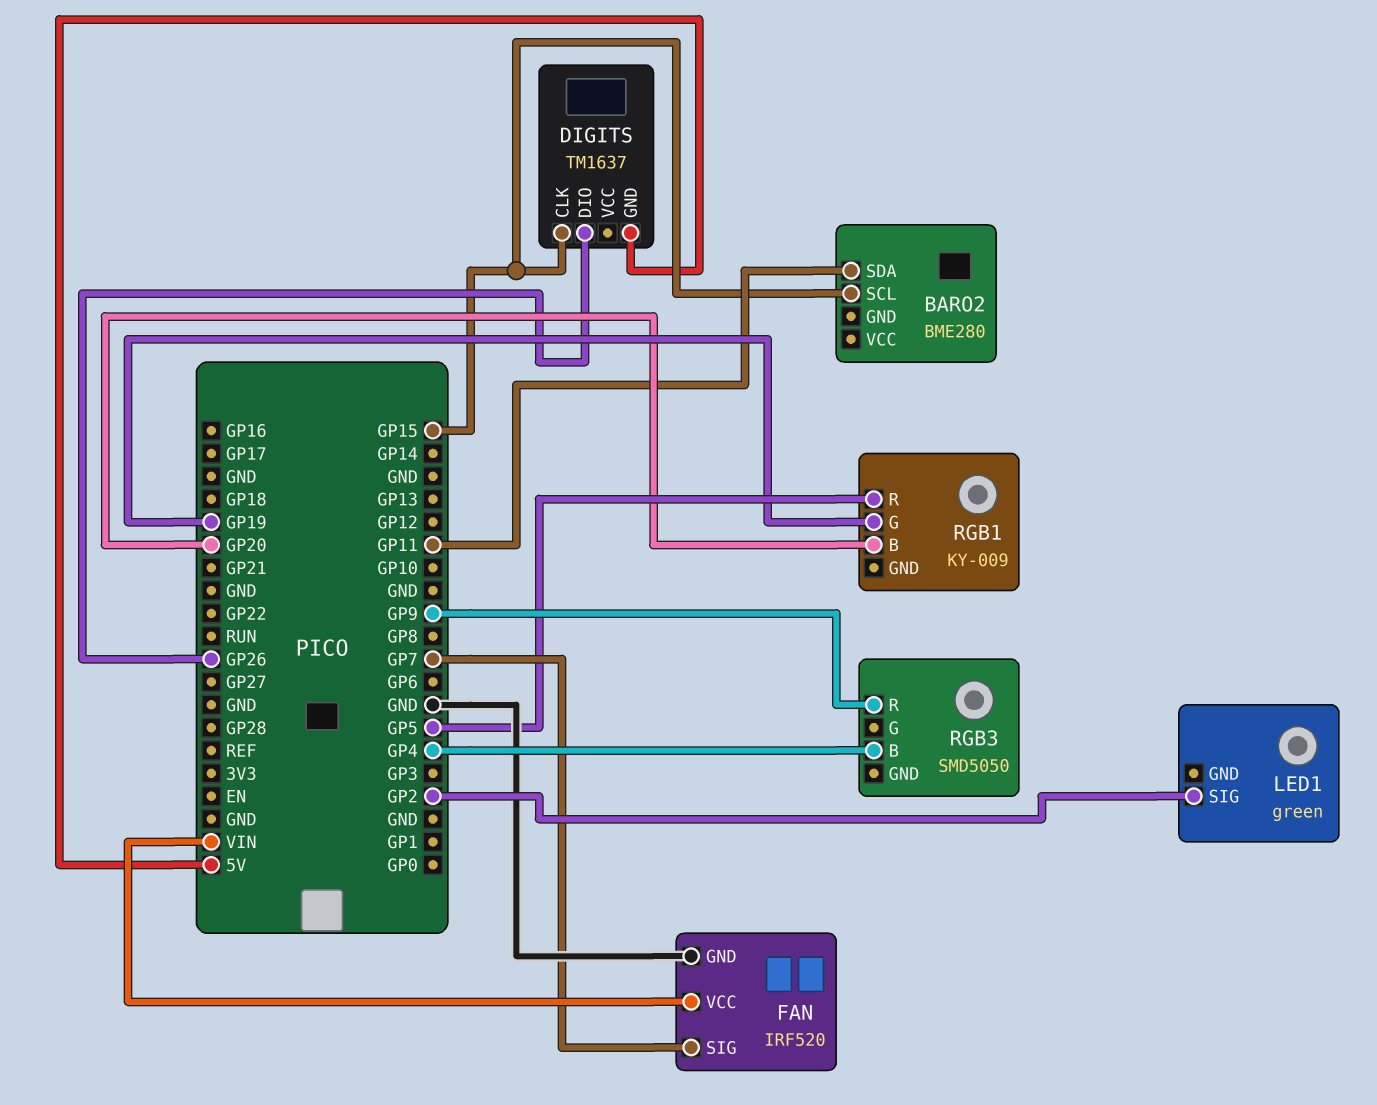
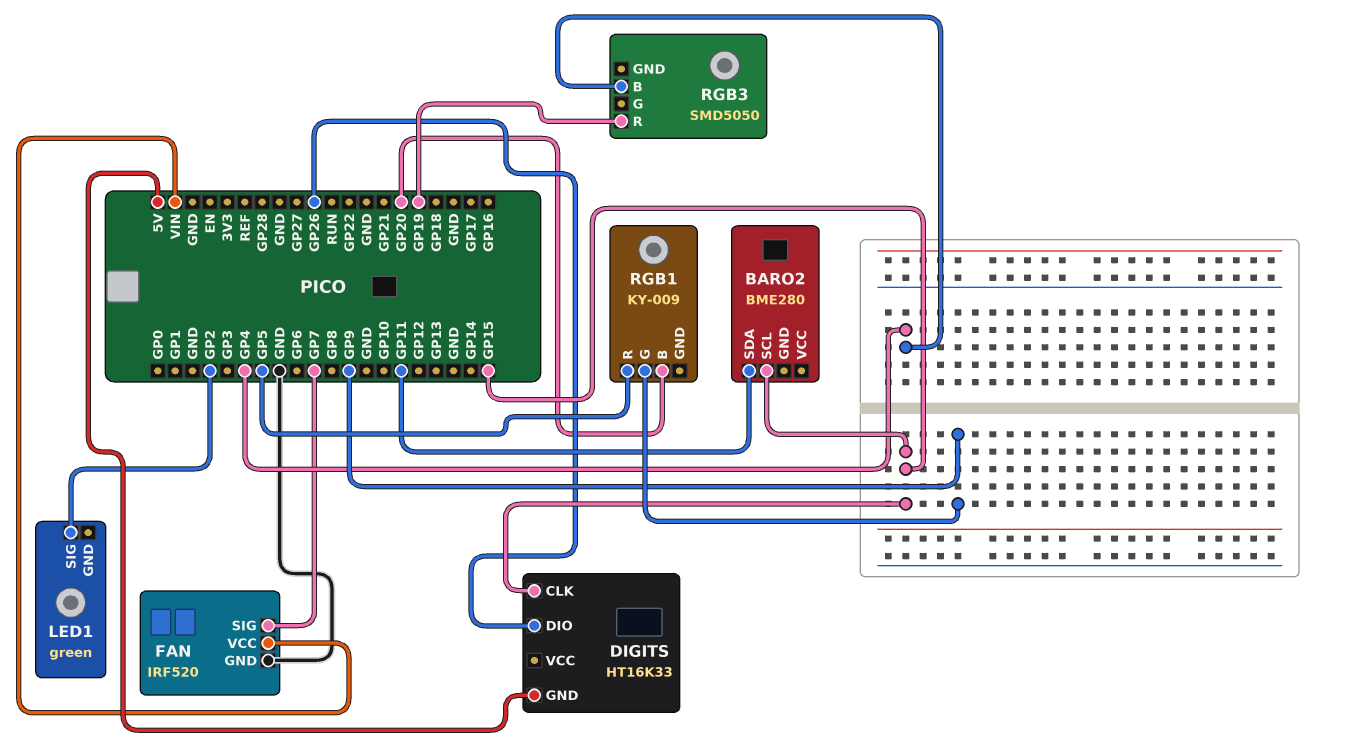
DIGITS: TM1637 -> HT16K33
RGB1 pin G: GP19 -> GP9
RGB3 pin R: GP9 -> GP19

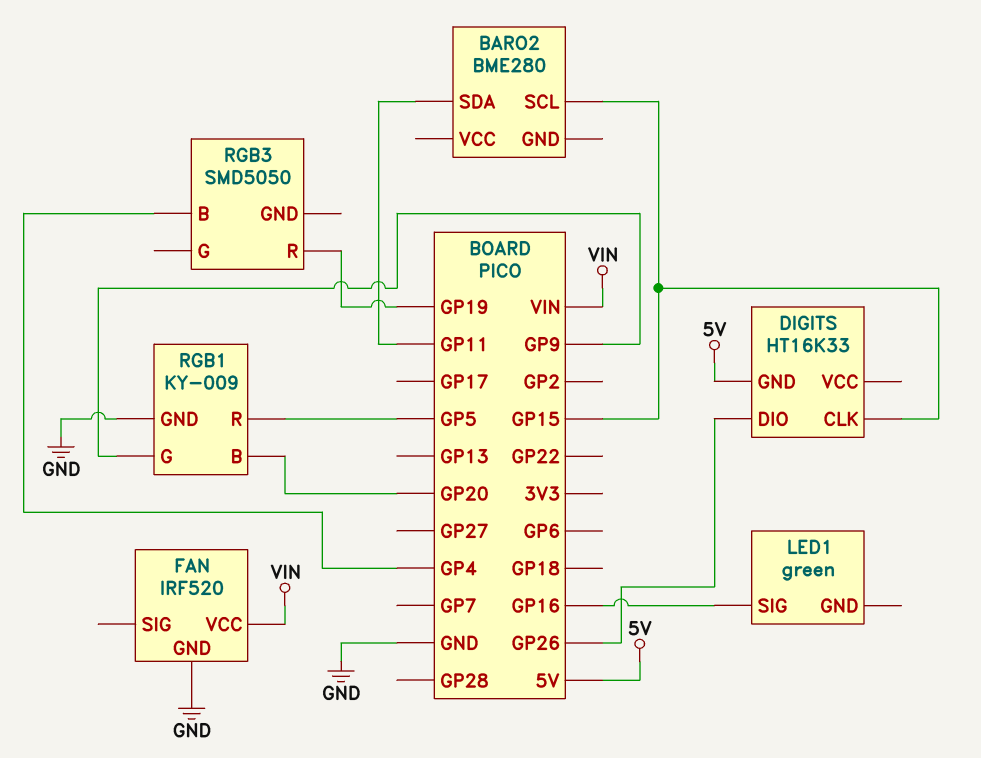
FAN pin SIG: GP7 -> none
LED1 pin SIG: GP2 -> GP16
RGB1 pin GND: none -> GND

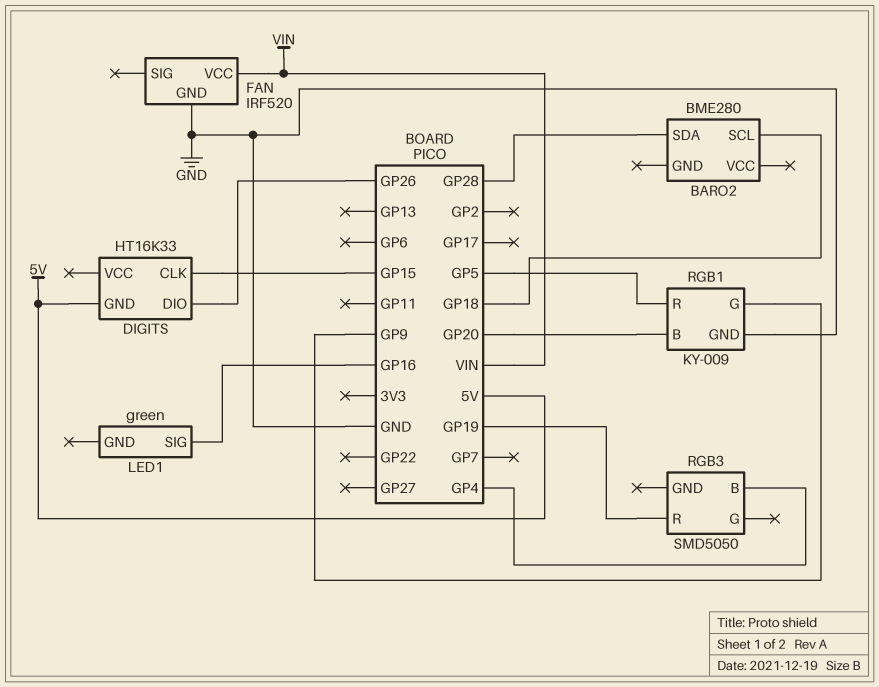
BARO2 pin SCL: GP15 -> GP18
BARO2 pin SDA: GP11 -> GP28

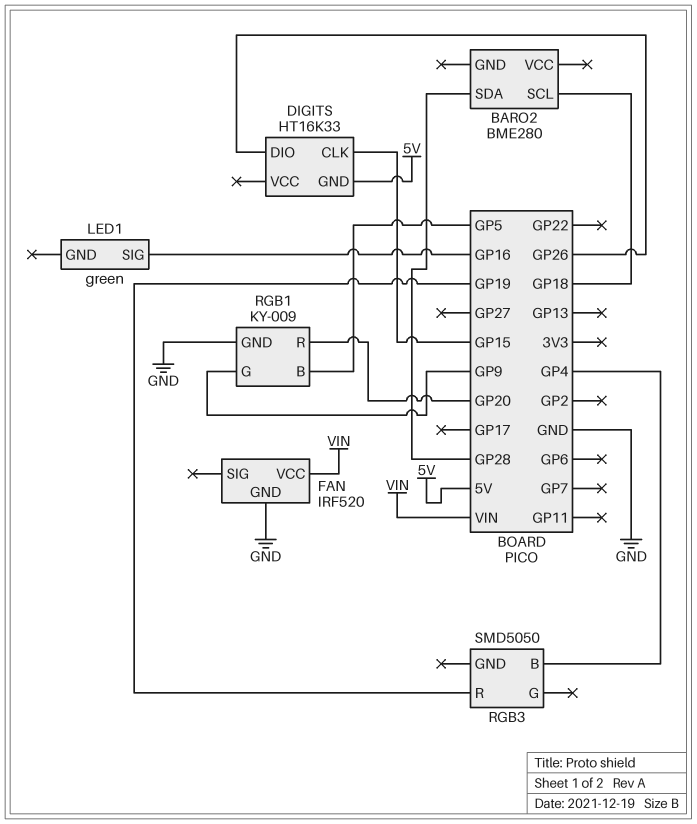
RGB1 pin B: GP20 -> GP5
RGB1 pin R: GP5 -> GP20

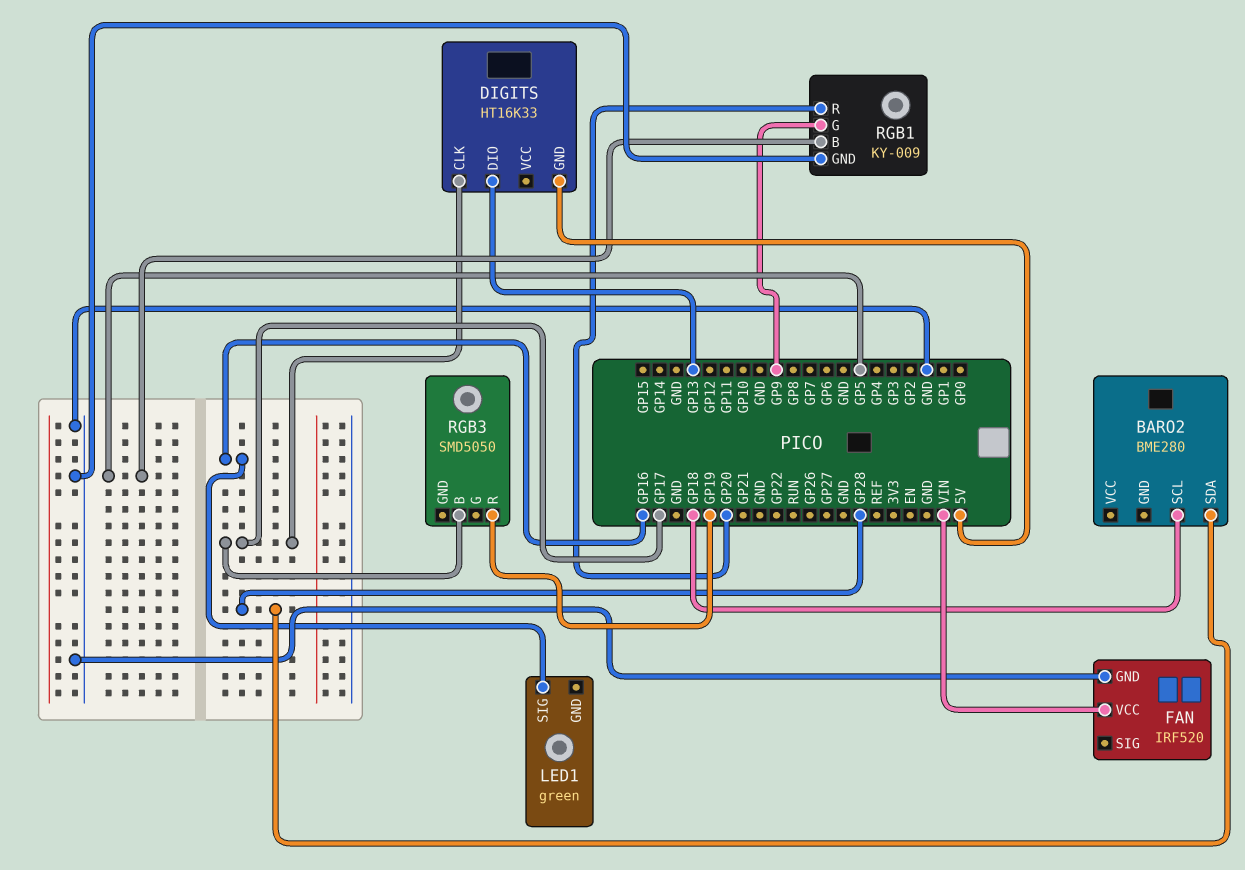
DIGITS pin CLK: GP15 -> GP17
DIGITS pin DIO: GP26 -> GP13
RGB3 pin B: GP4 -> GP17

